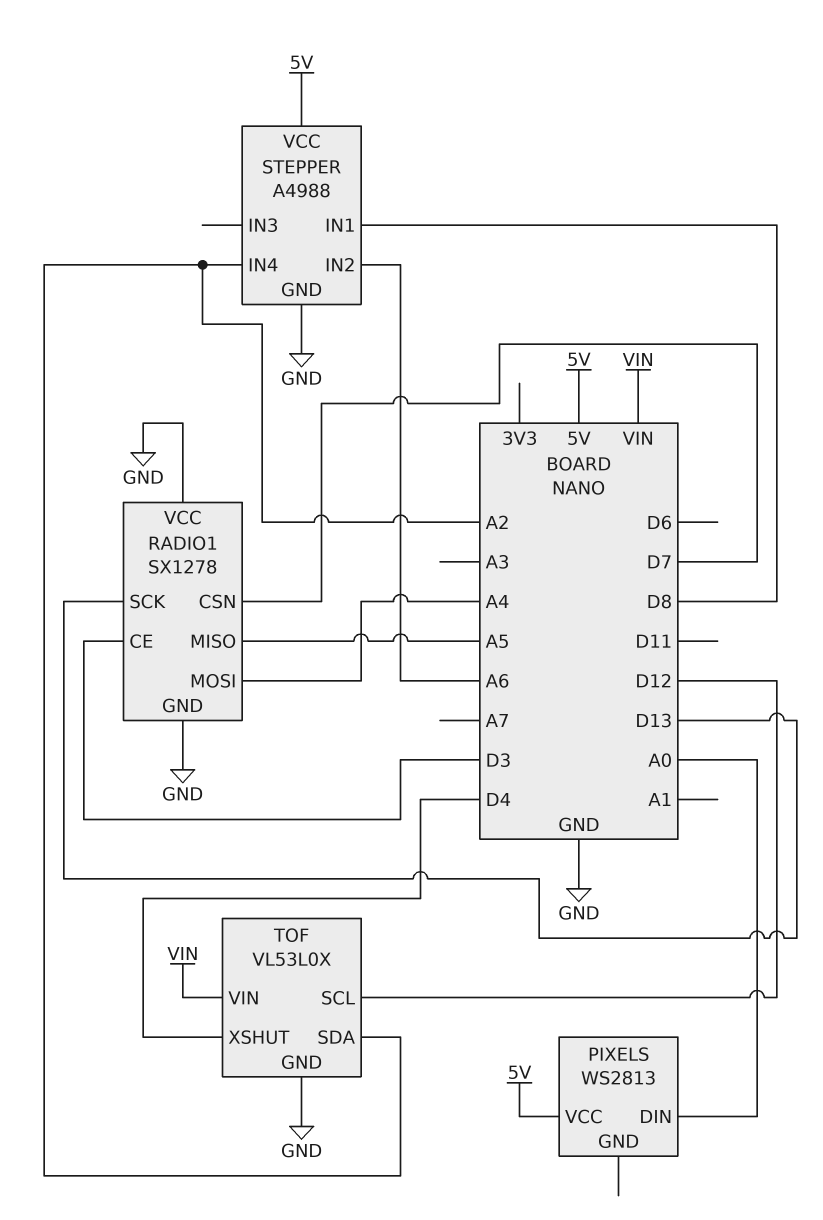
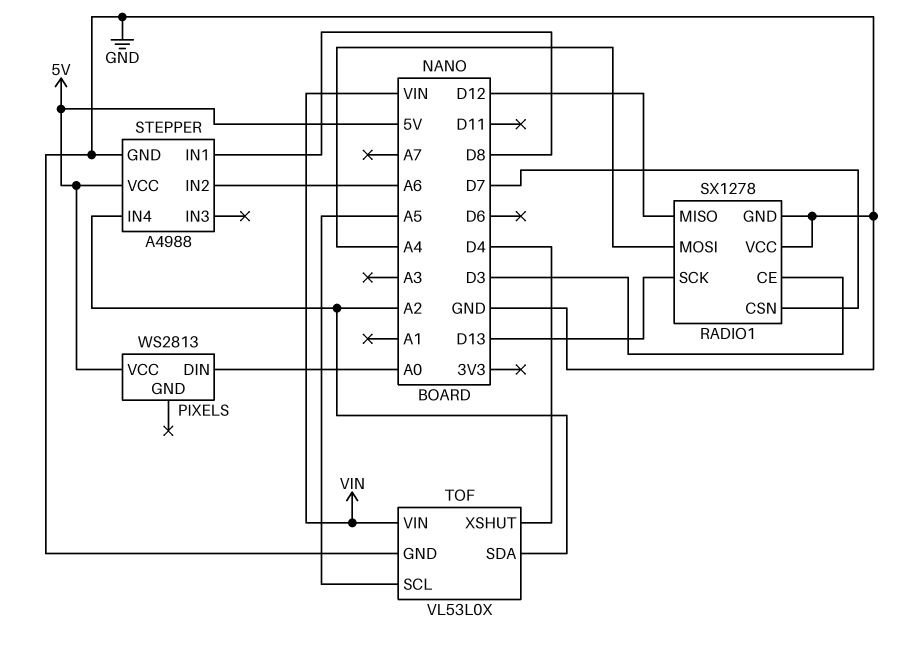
RADIO1 pin MISO: A5 -> D12
TOF pin SCL: D12 -> A5

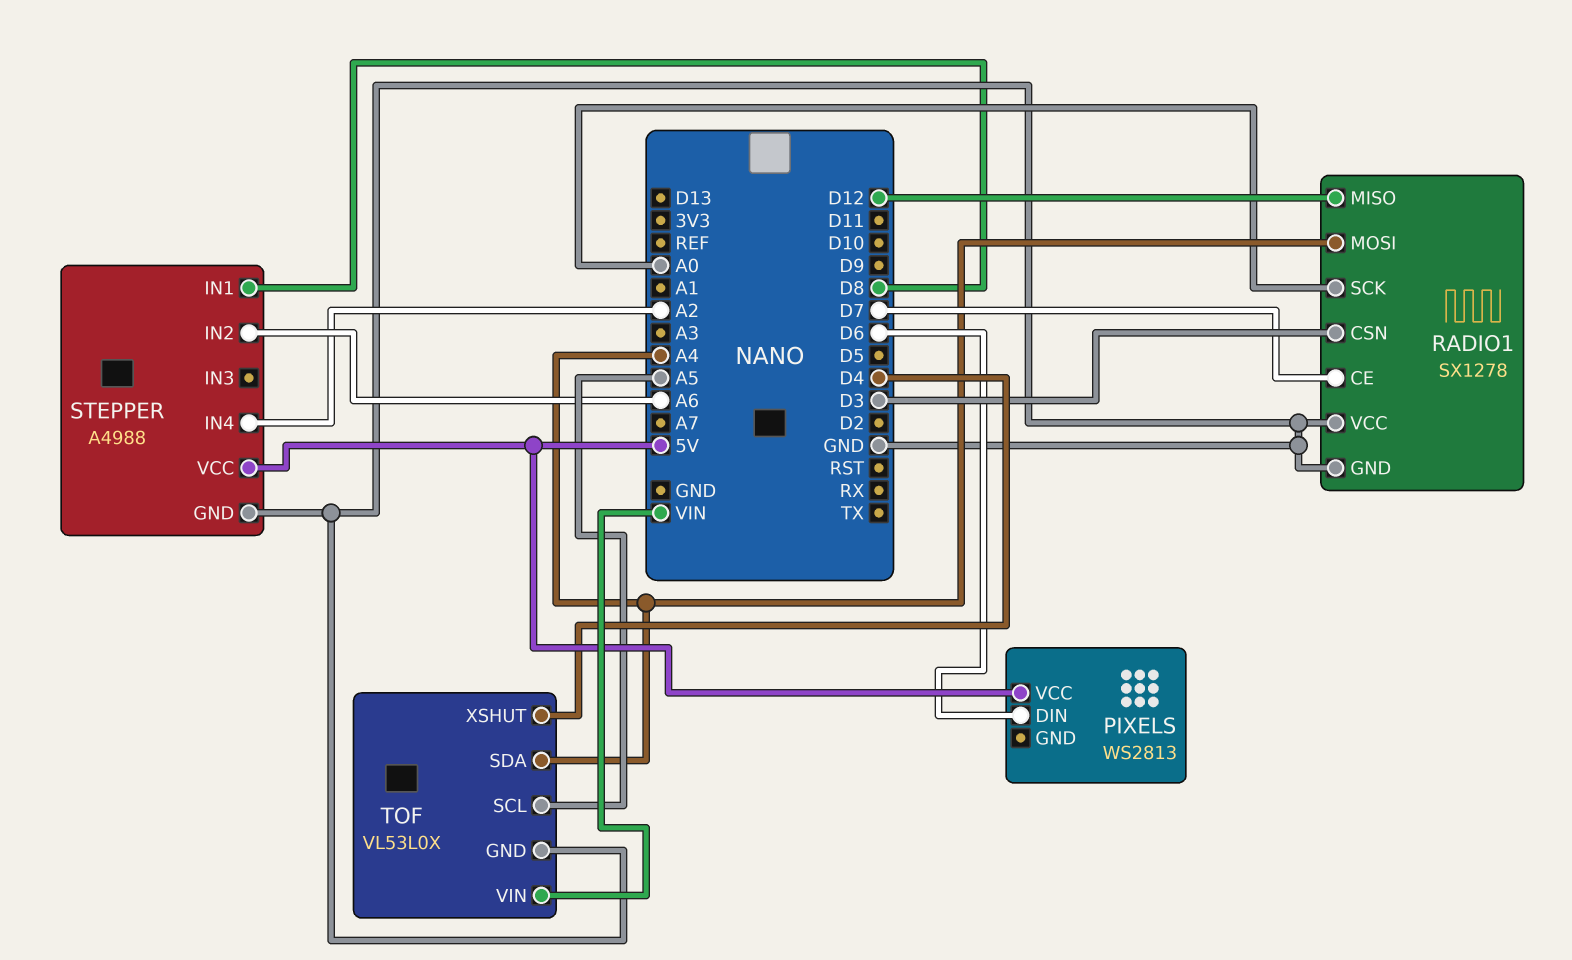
PIXELS pin DIN: A0 -> D6
RADIO1 pin CE: D3 -> D7
RADIO1 pin CSN: D7 -> D3
RADIO1 pin SCK: D13 -> A0
TOF pin SDA: A2 -> A4

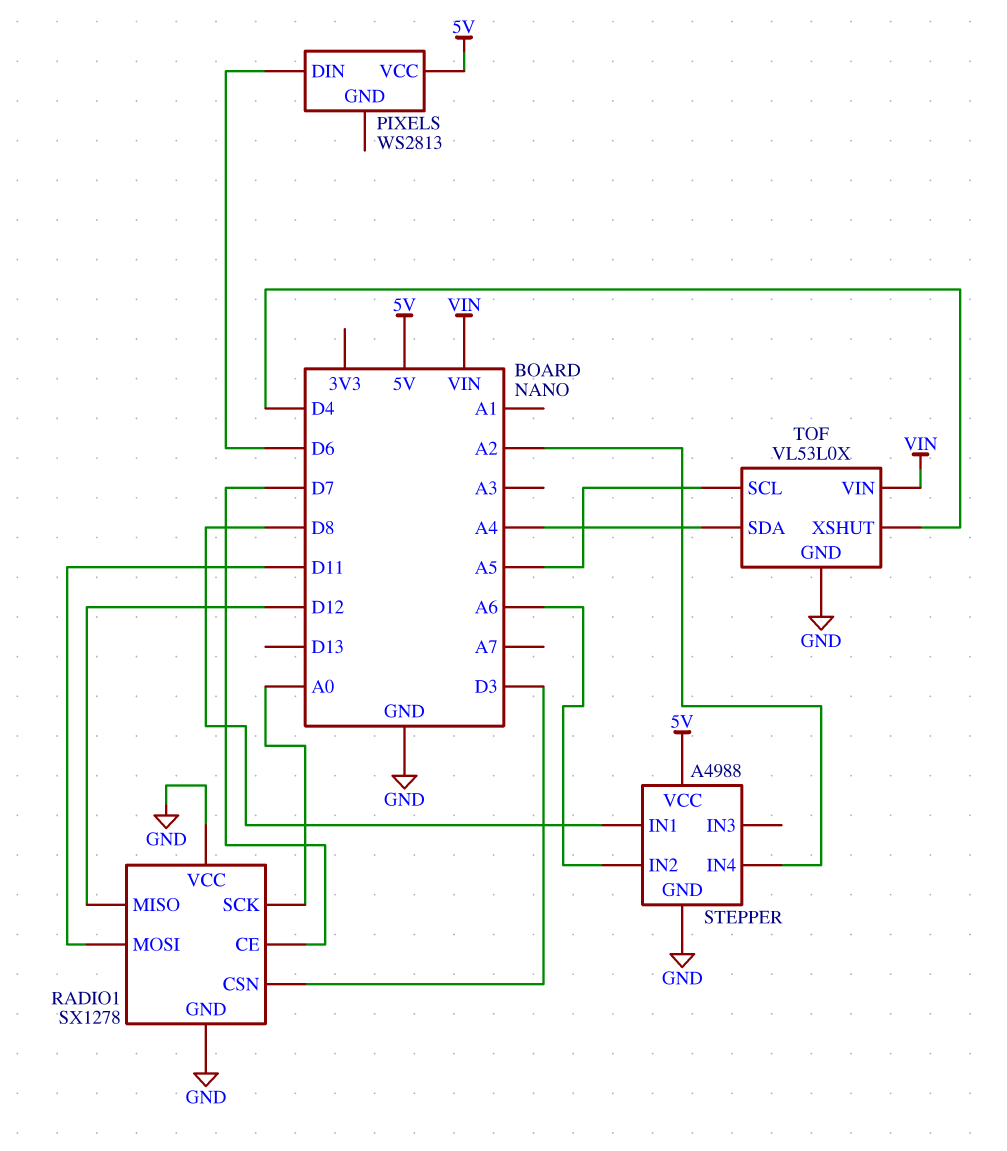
RADIO1 pin MOSI: A4 -> D11

